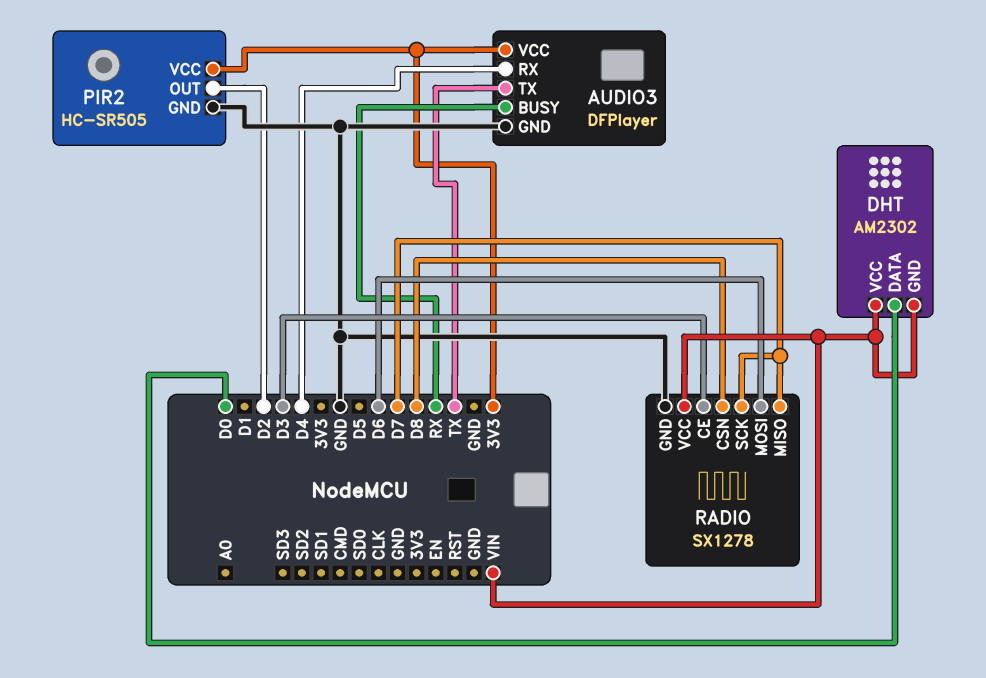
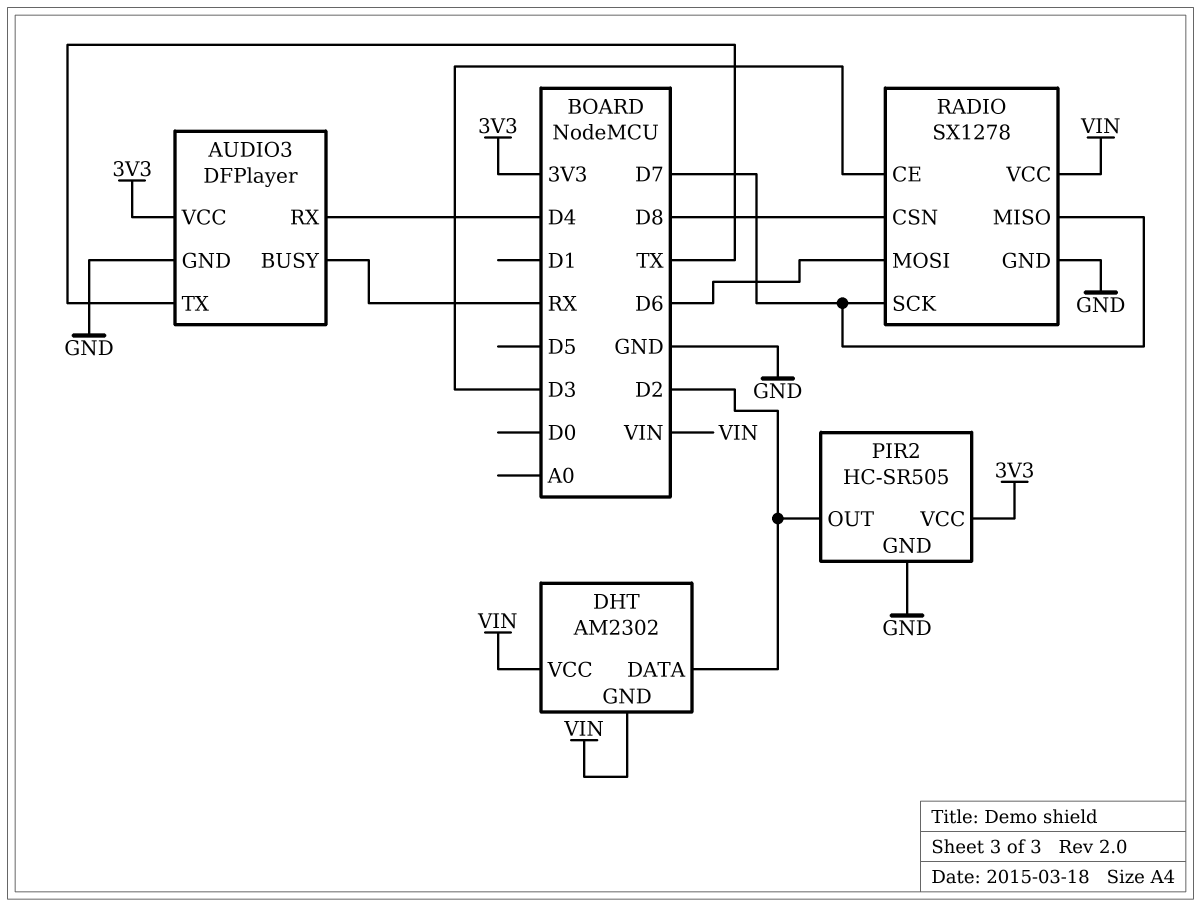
DHT pin DATA: D0 -> D2

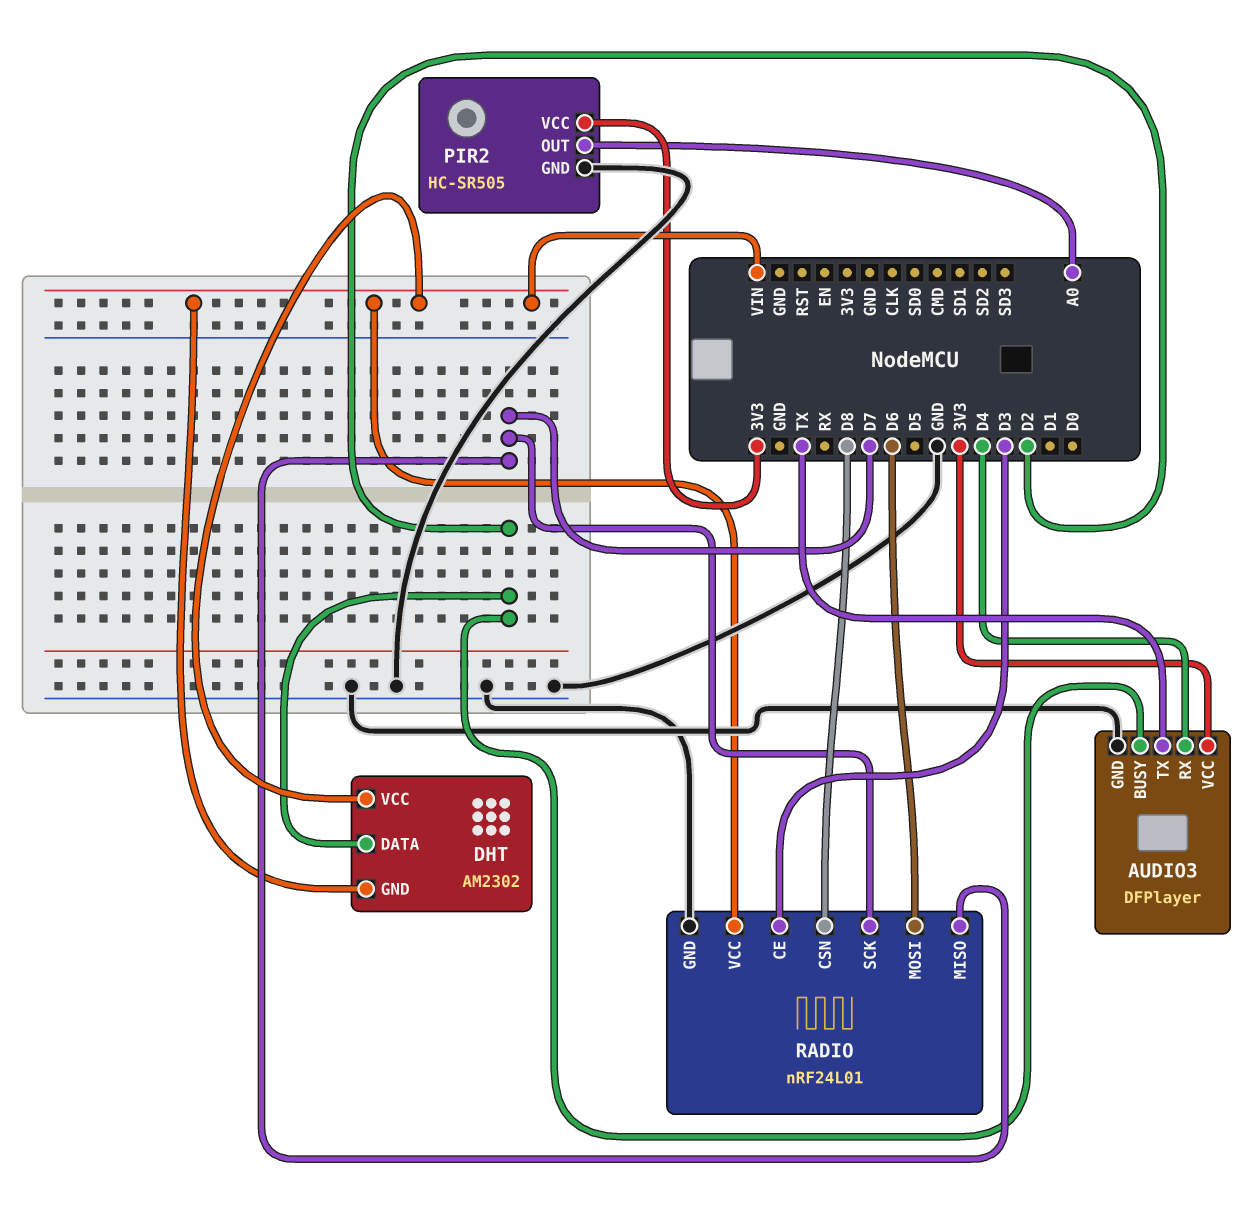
AUDIO3 pin BUSY: RX -> D2
PIR2 pin OUT: D2 -> A0
RADIO: SX1278 -> nRF24L01

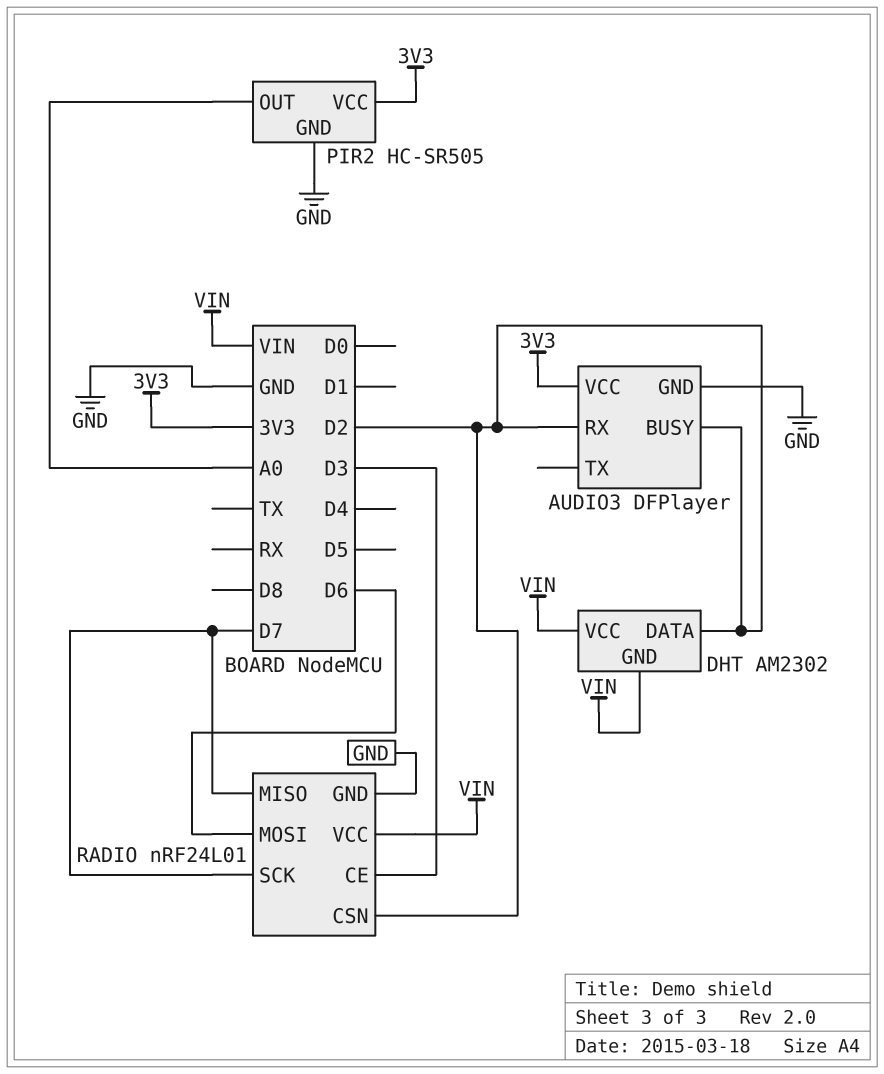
AUDIO3 pin RX: D4 -> D2
AUDIO3 pin TX: TX -> none
RADIO pin CSN: D8 -> D2

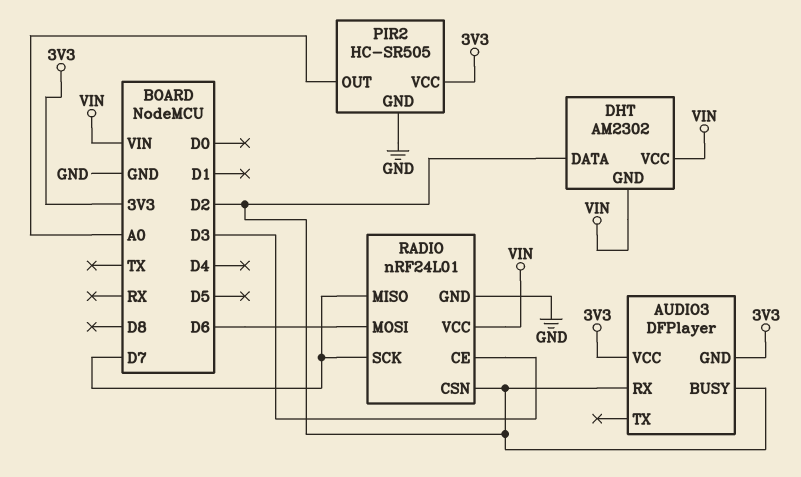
AUDIO3 pin GND: GND -> 3V3

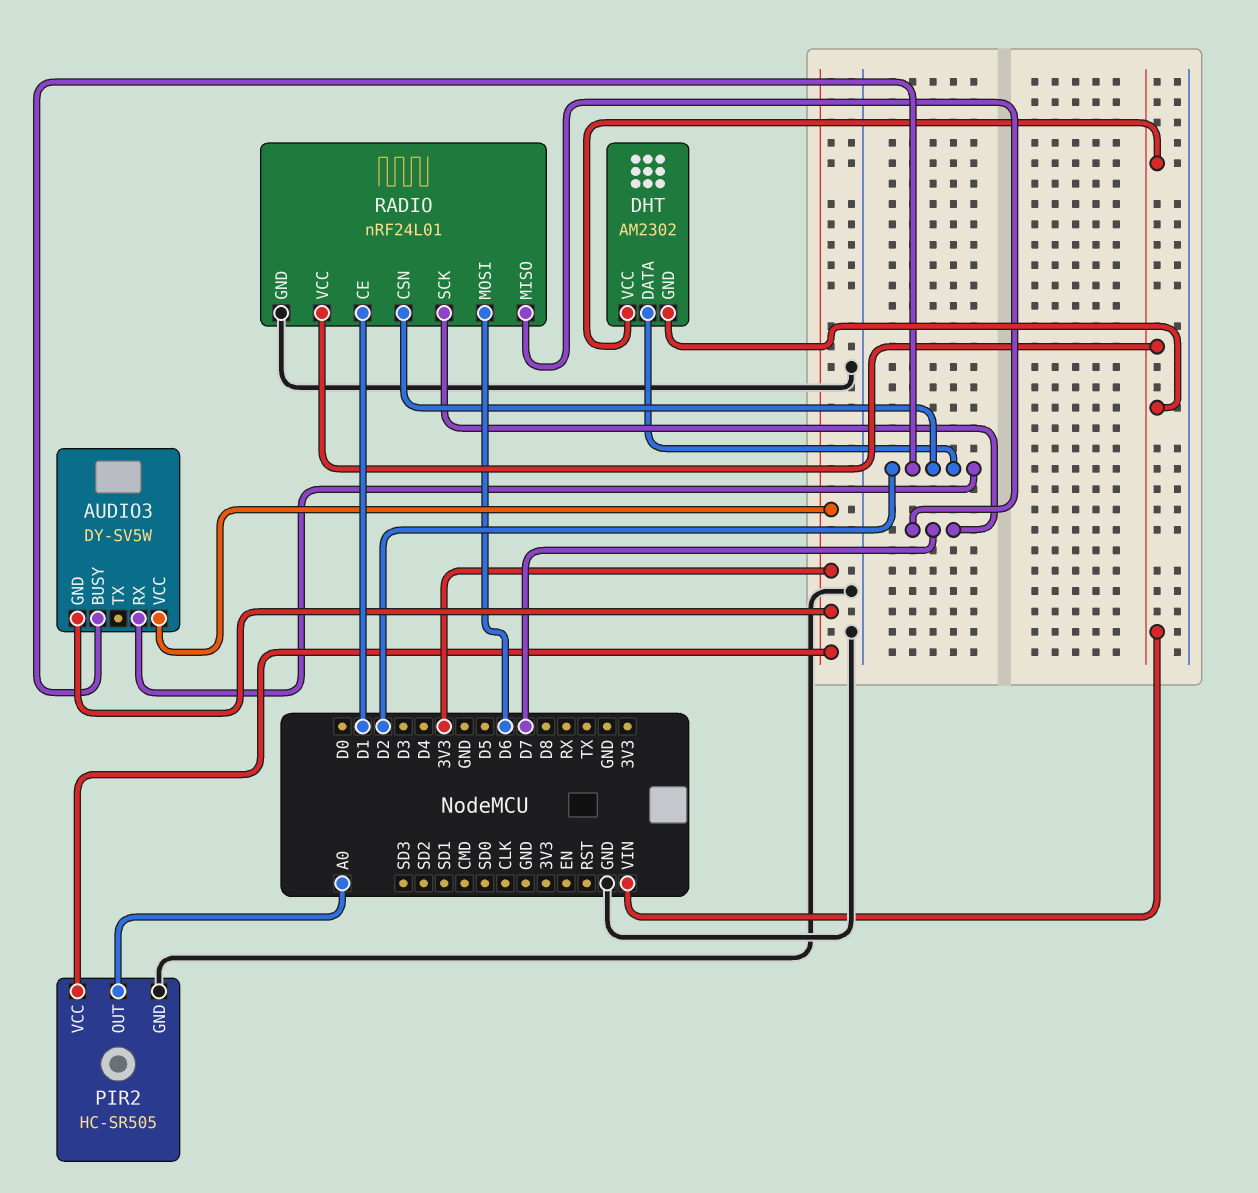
AUDIO3: DFPlayer -> DY-SV5W
RADIO pin CE: D3 -> D1

